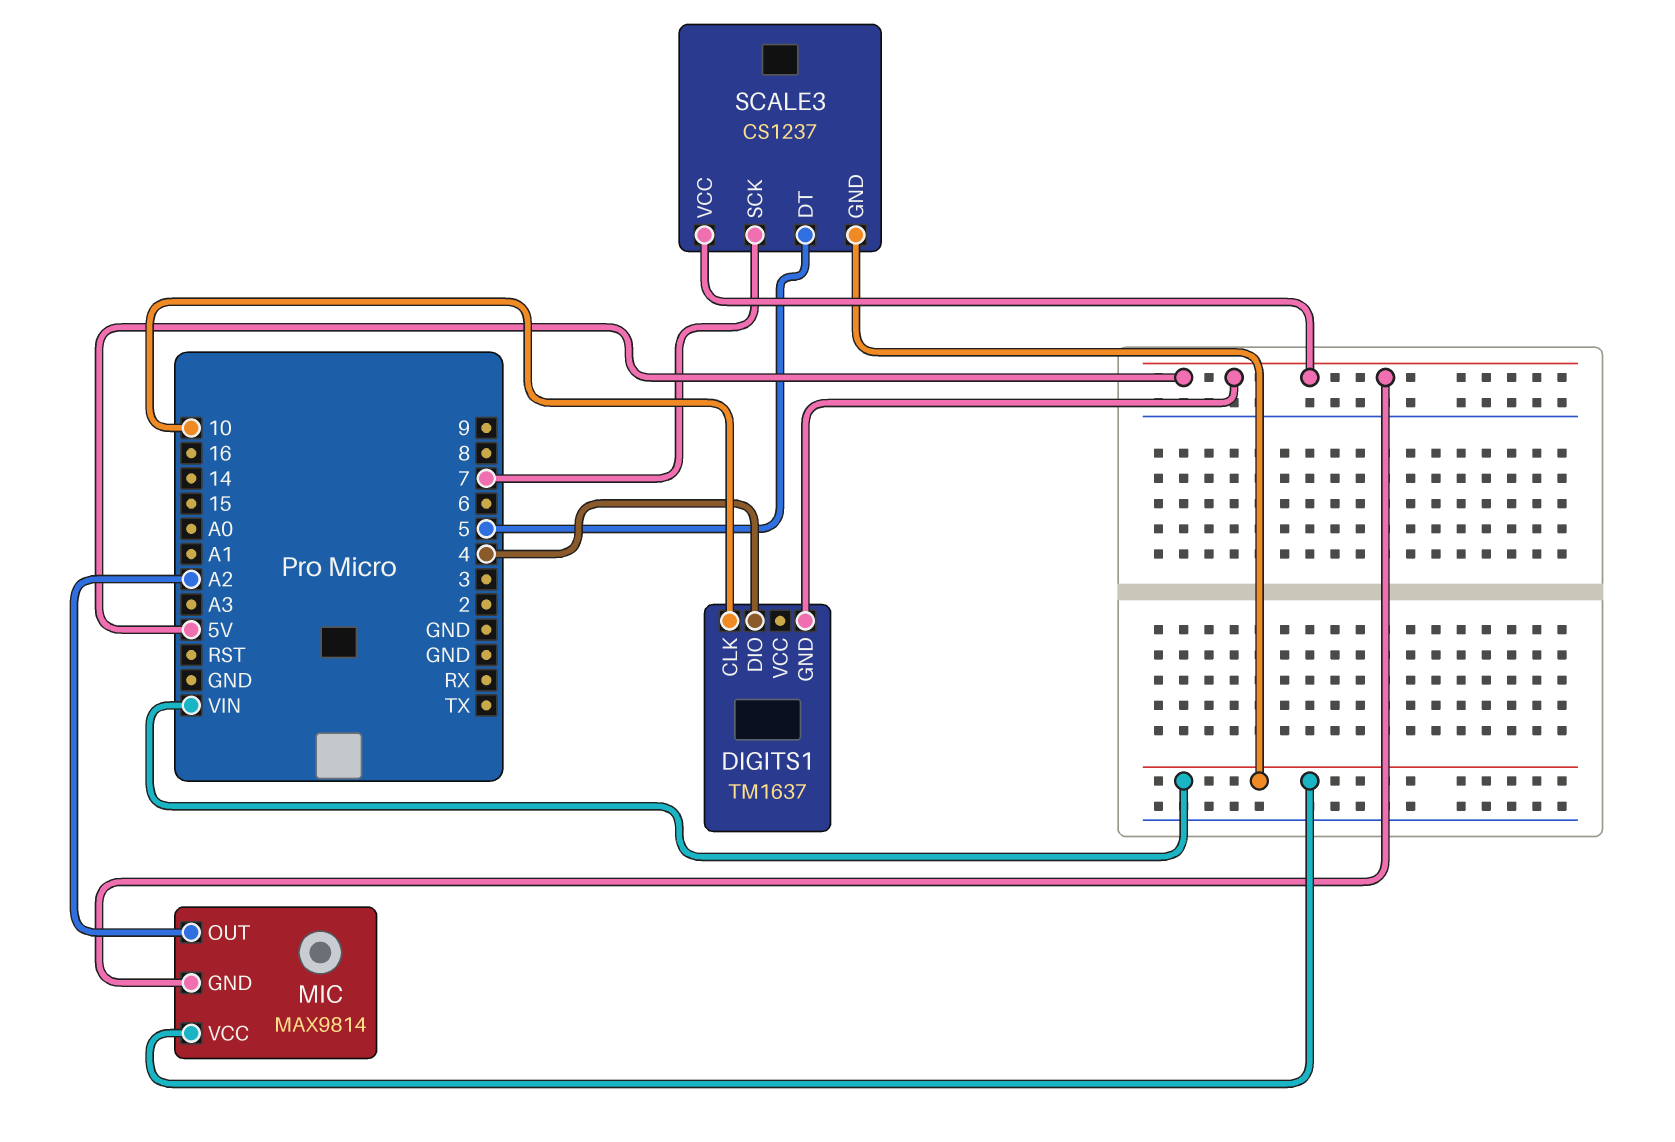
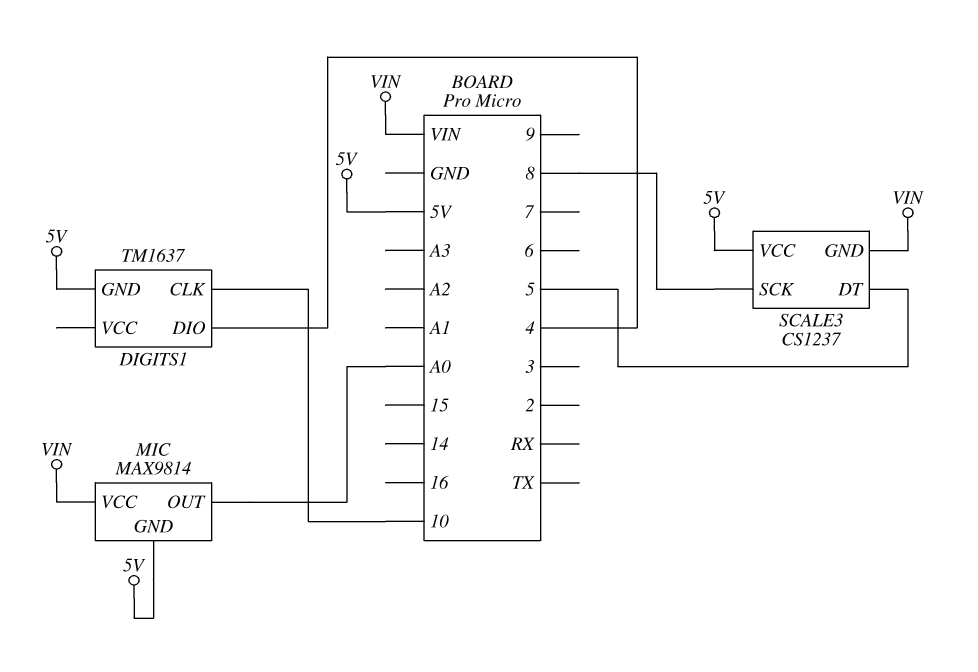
MIC pin OUT: A2 -> A0
SCALE3 pin SCK: 7 -> 8

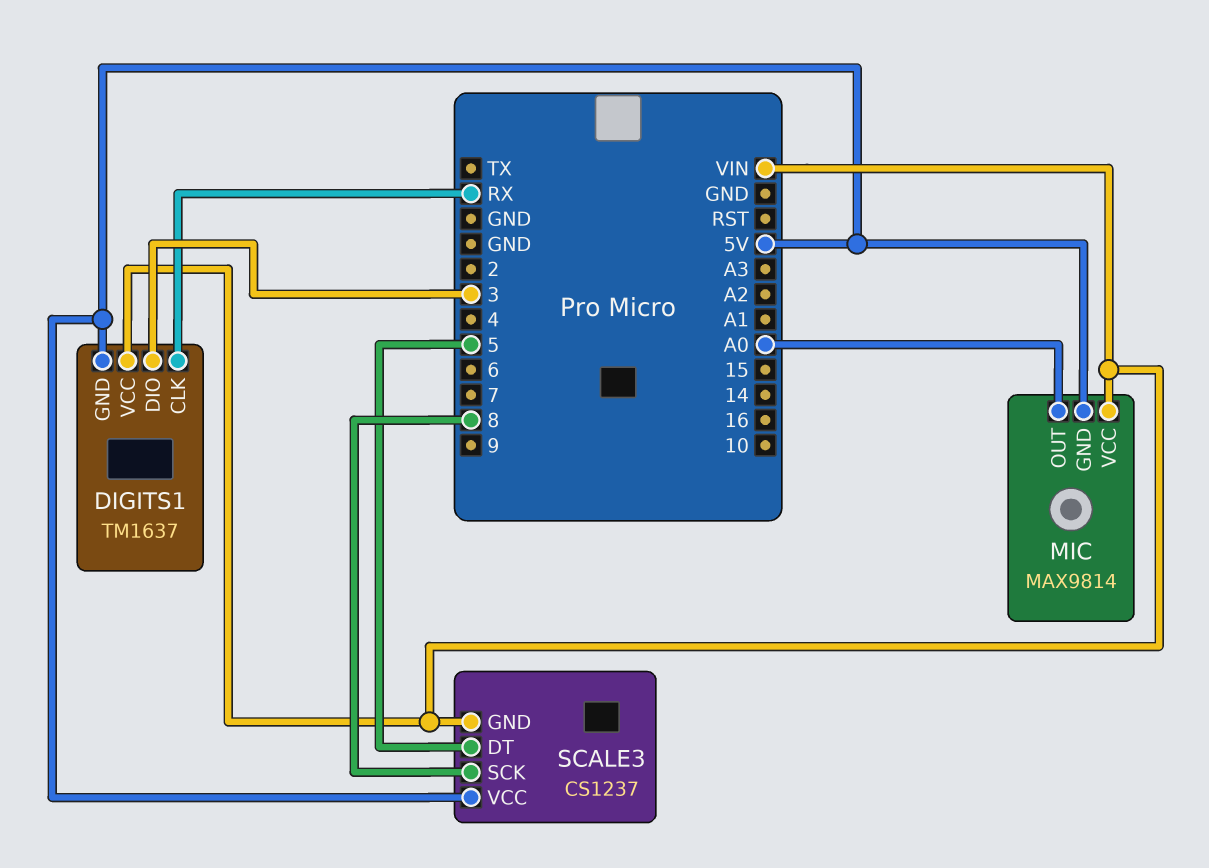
DIGITS1 pin CLK: 10 -> RX
DIGITS1 pin DIO: 4 -> 3
DIGITS1 pin VCC: none -> VIN

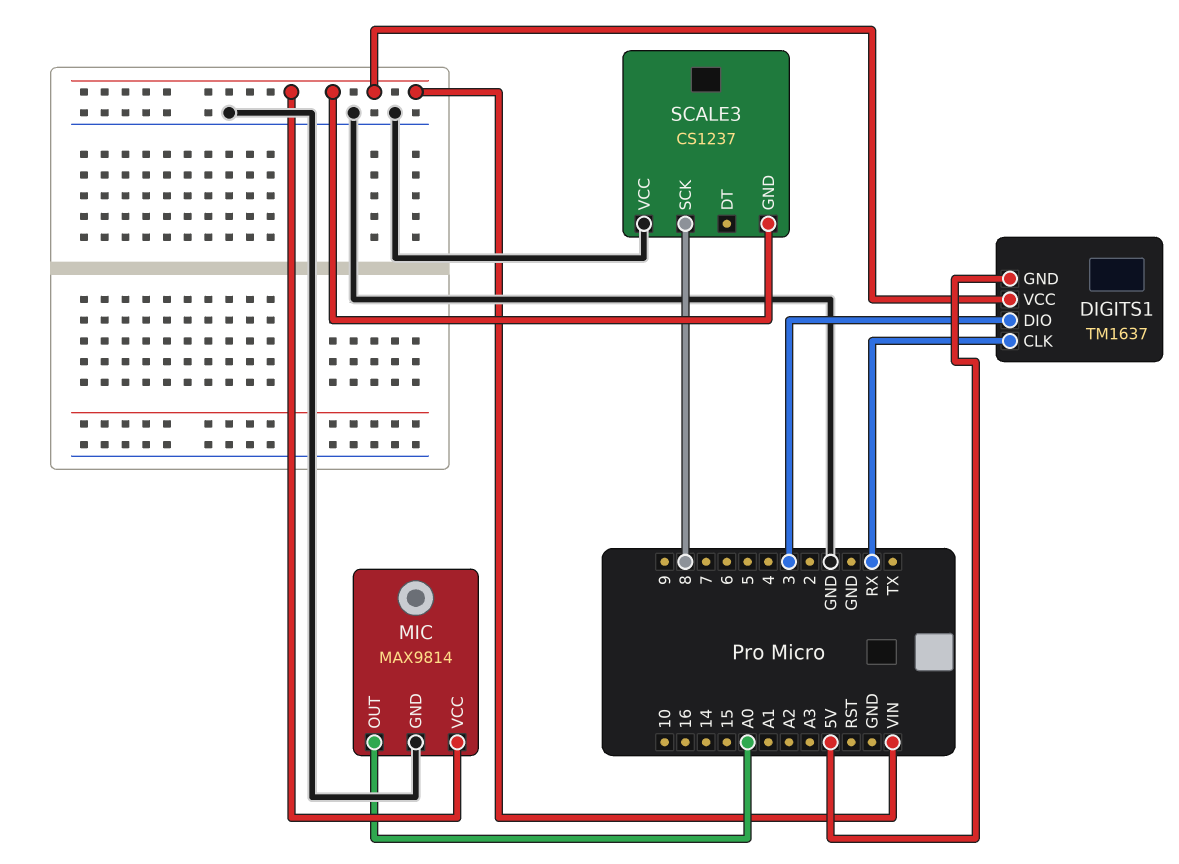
MIC pin GND: 5V -> GND
SCALE3 pin DT: 5 -> none
SCALE3 pin VCC: 5V -> GND

